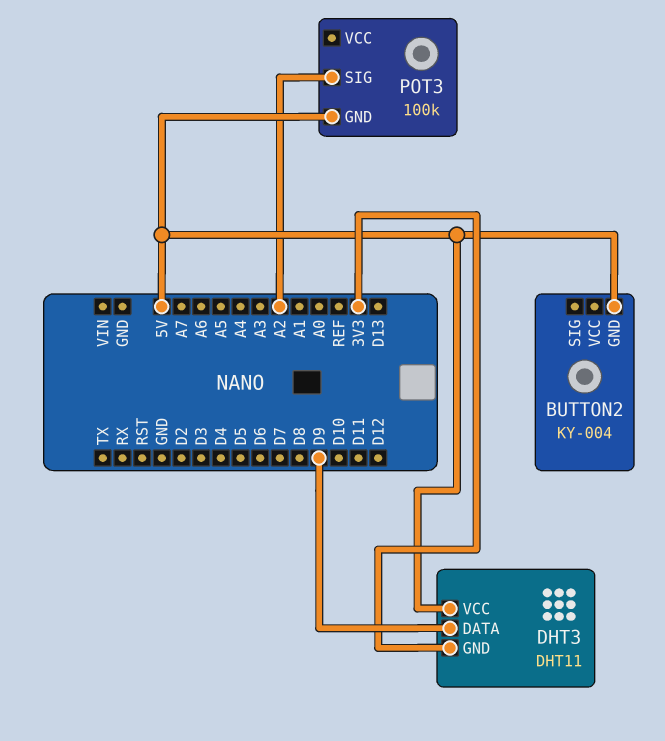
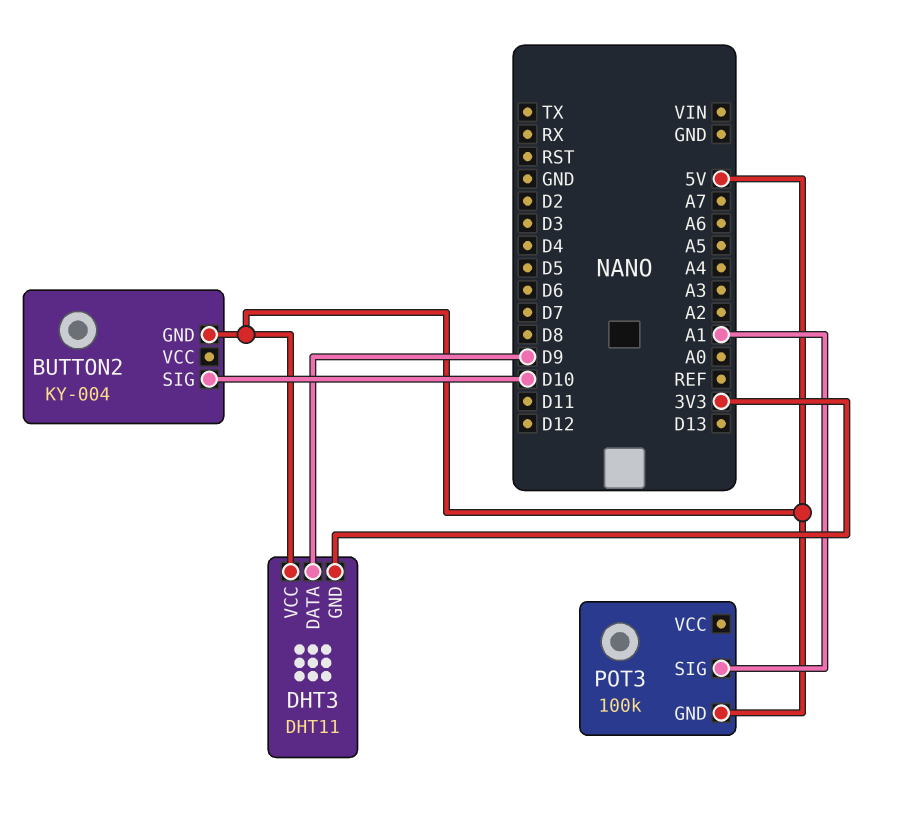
BUTTON2 pin SIG: none -> D10
POT3 pin SIG: A2 -> A1

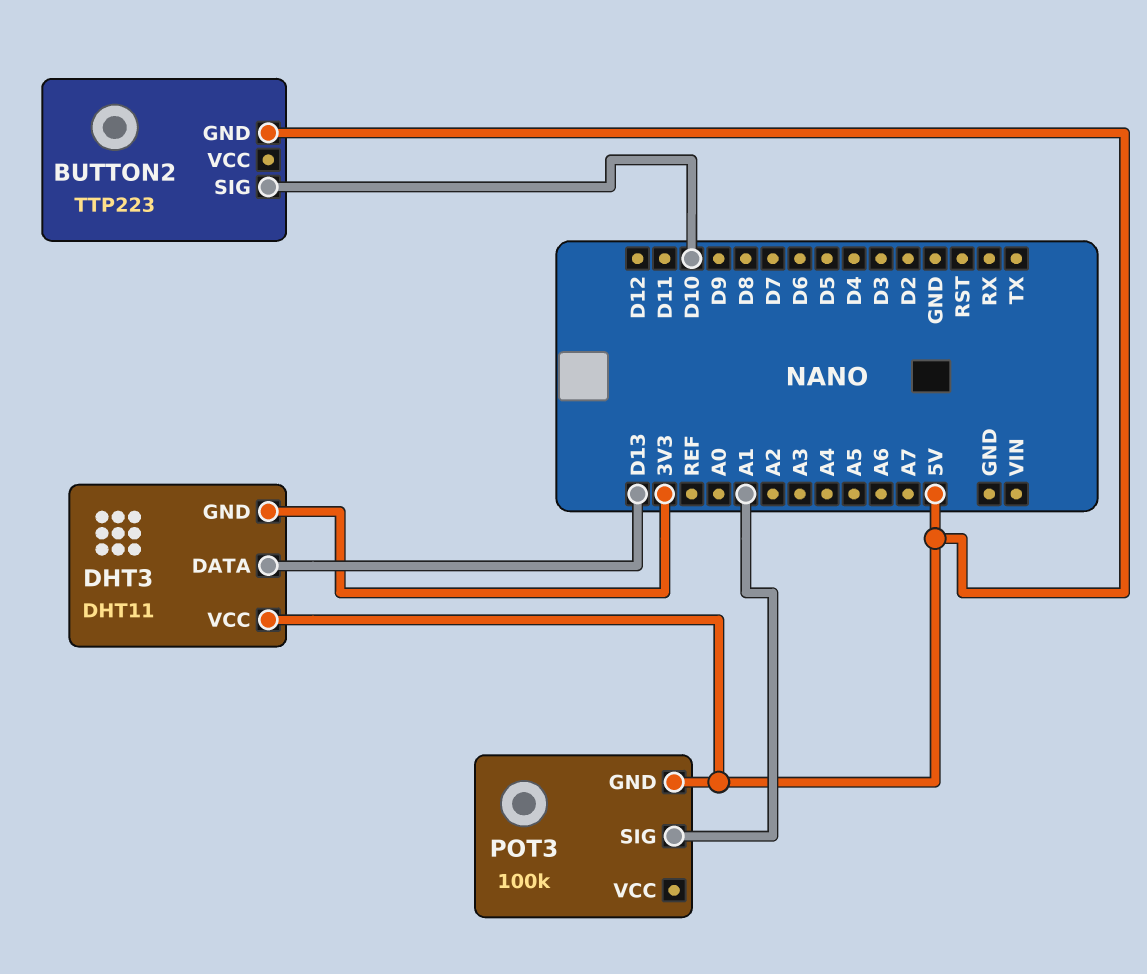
BUTTON2: KY-004 -> TTP223
DHT3 pin DATA: D9 -> D13

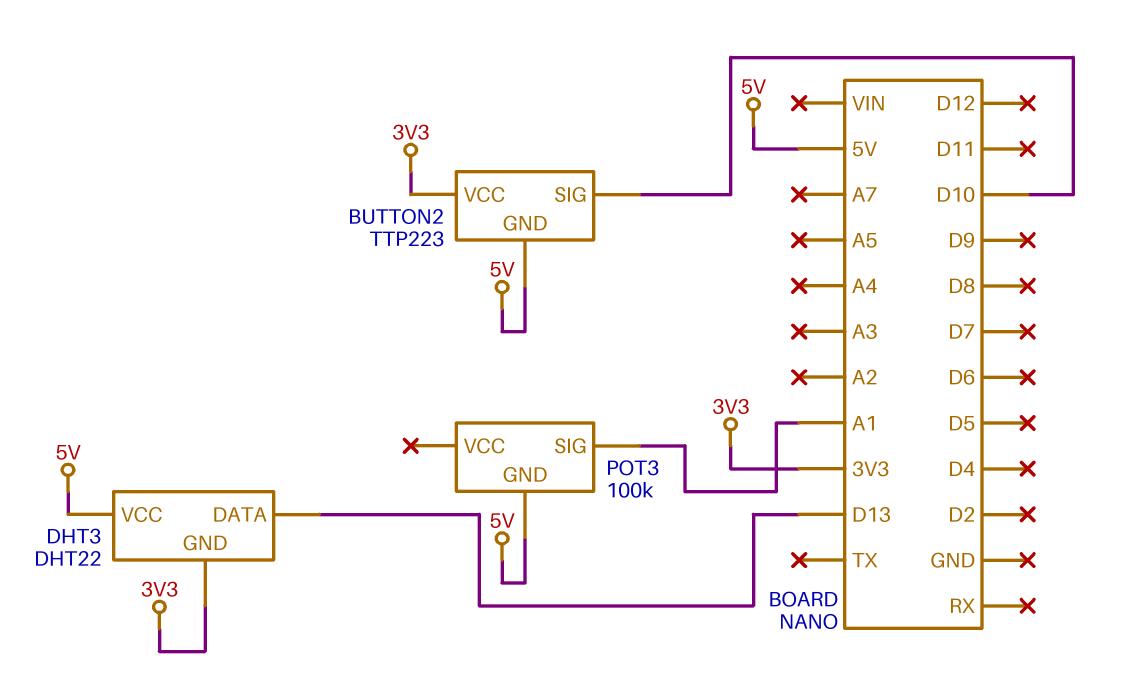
BUTTON2 pin VCC: none -> 3V3
DHT3: DHT11 -> DHT22

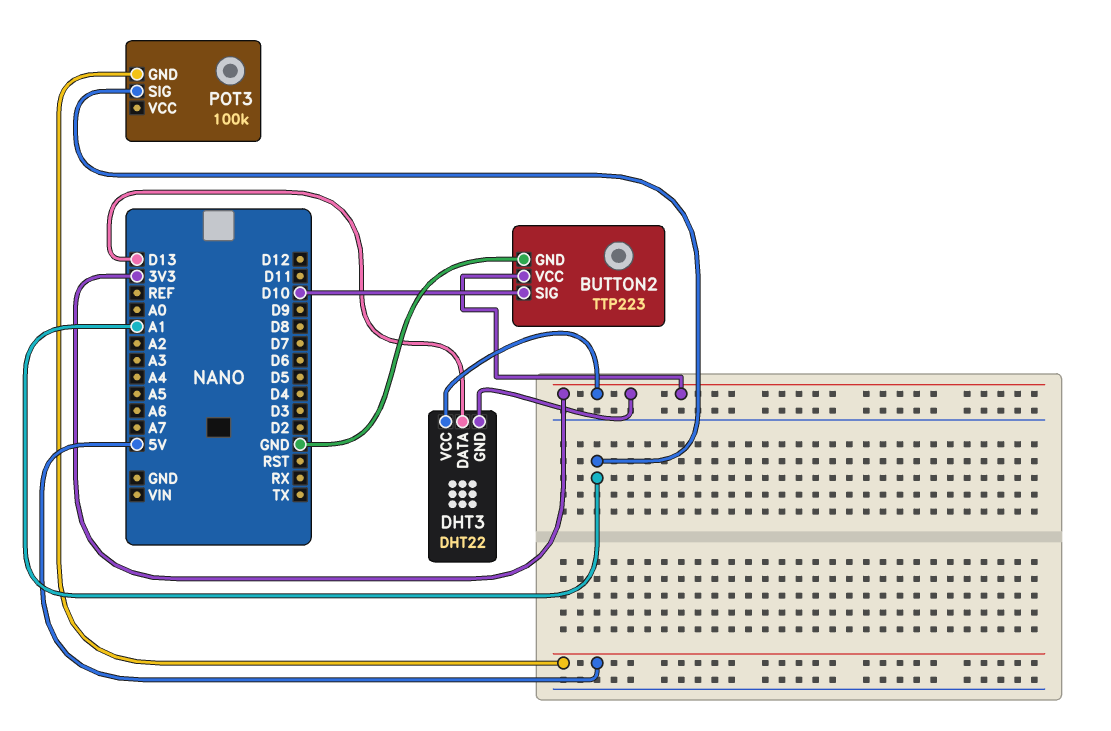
BUTTON2 pin GND: 5V -> GND
DHT3 pin VCC: 5V -> 3V3

